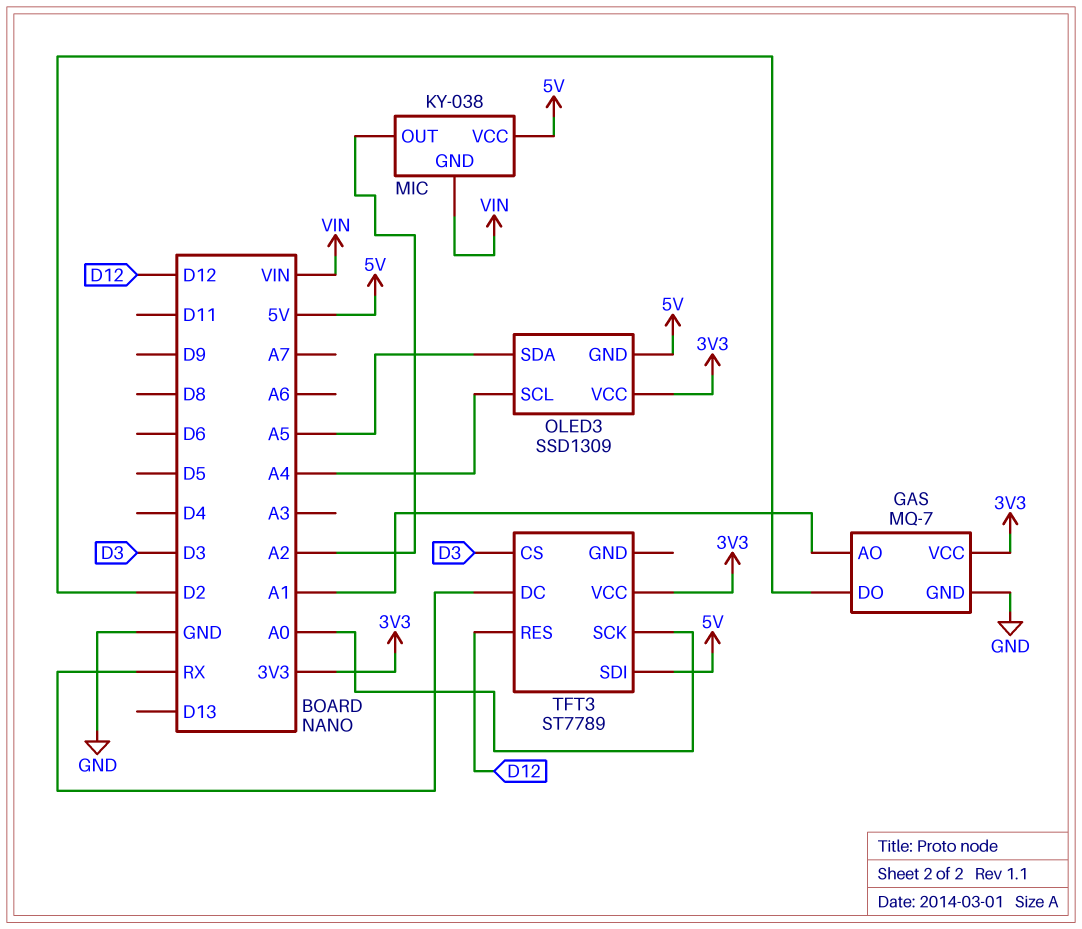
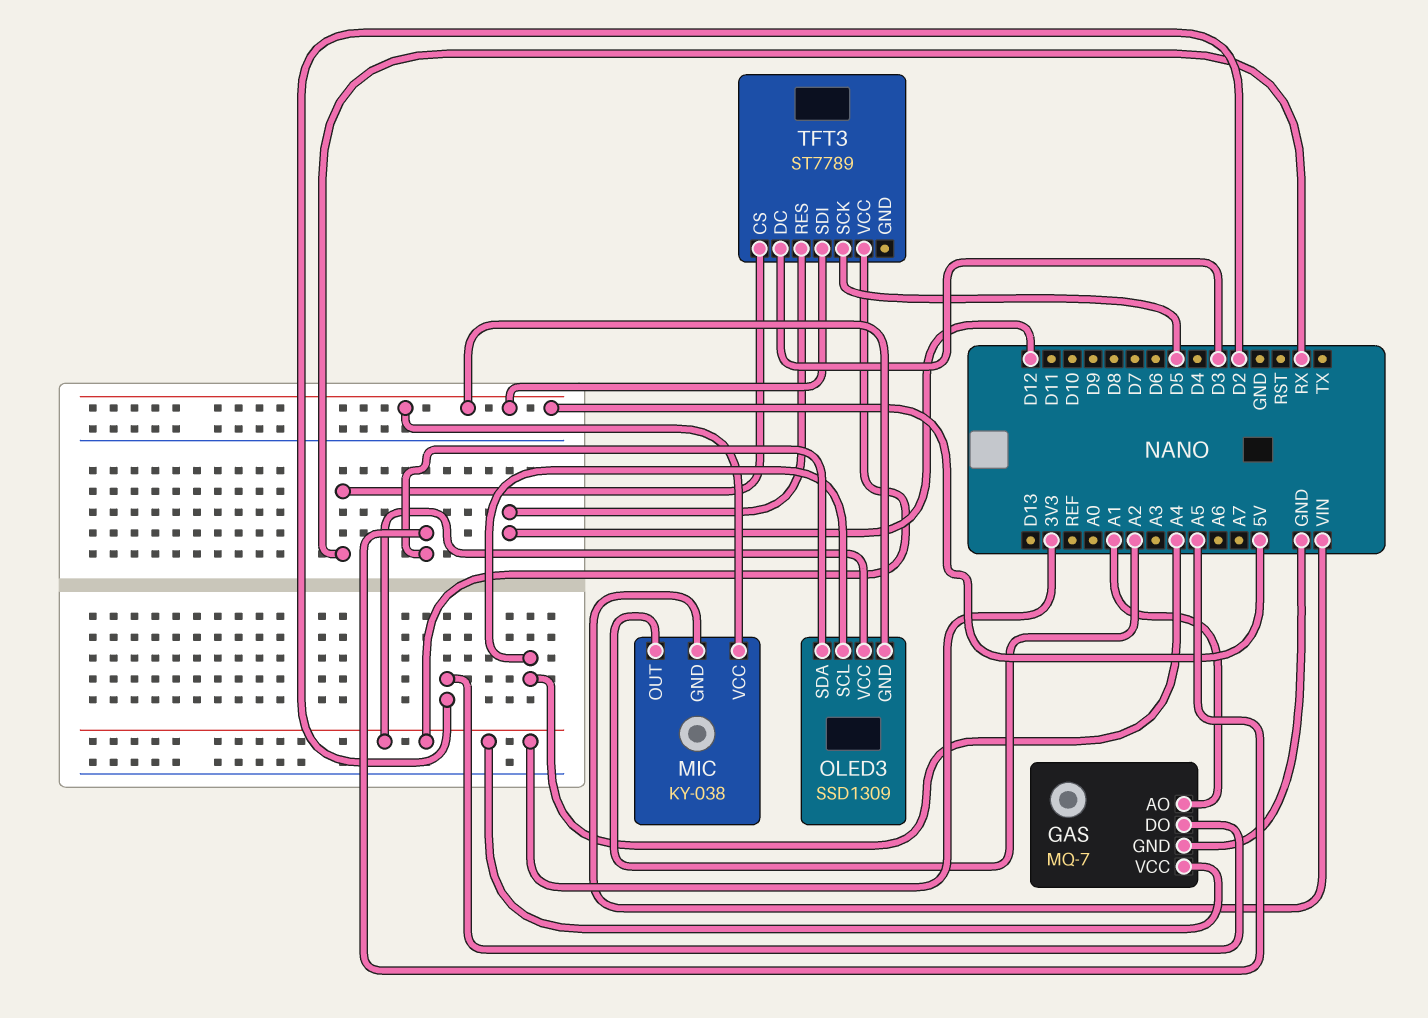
TFT3 pin CS: D3 -> RX
TFT3 pin DC: RX -> D3
TFT3 pin SCK: A0 -> D5

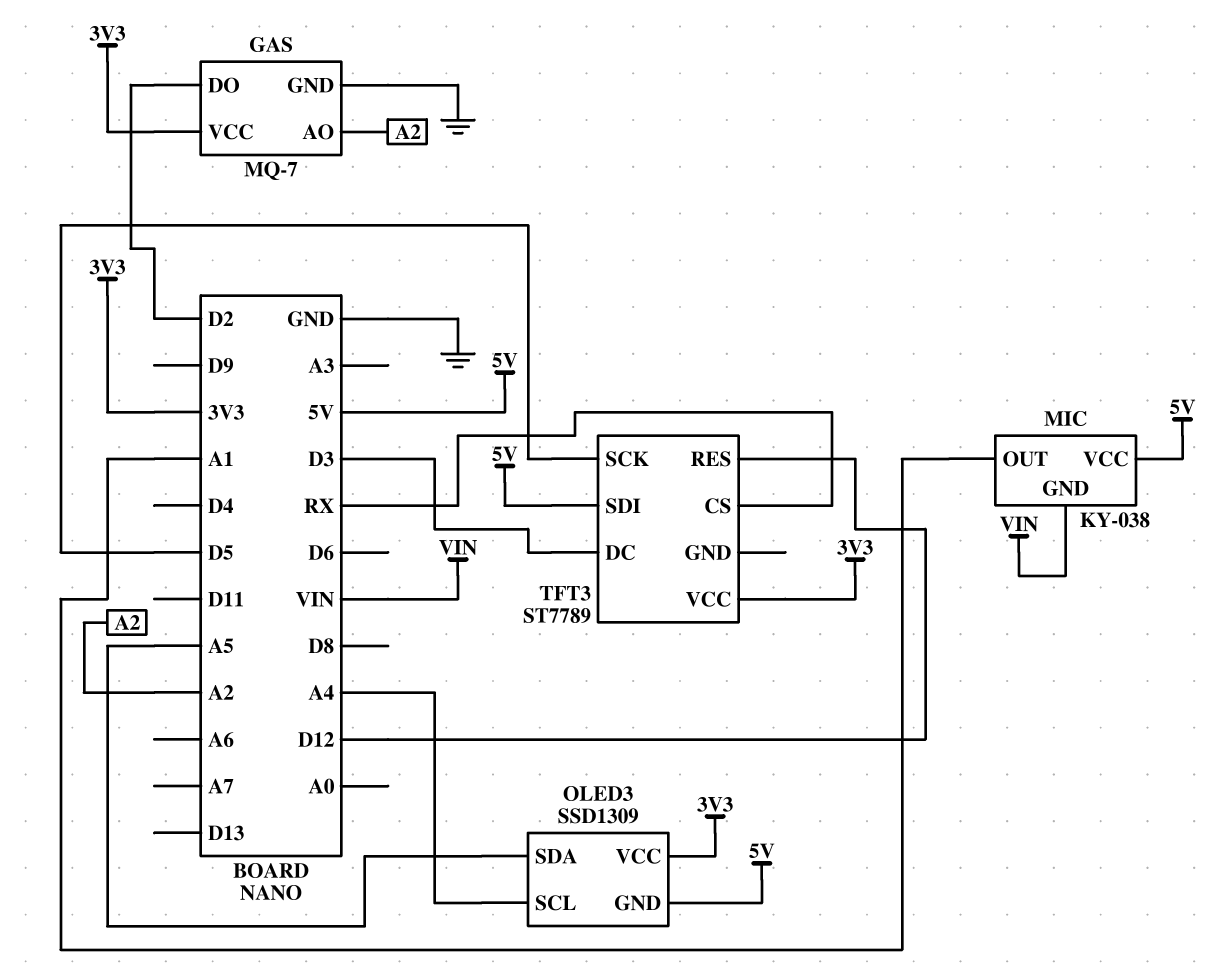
GAS pin AO: A1 -> A2
MIC pin OUT: A2 -> A1

